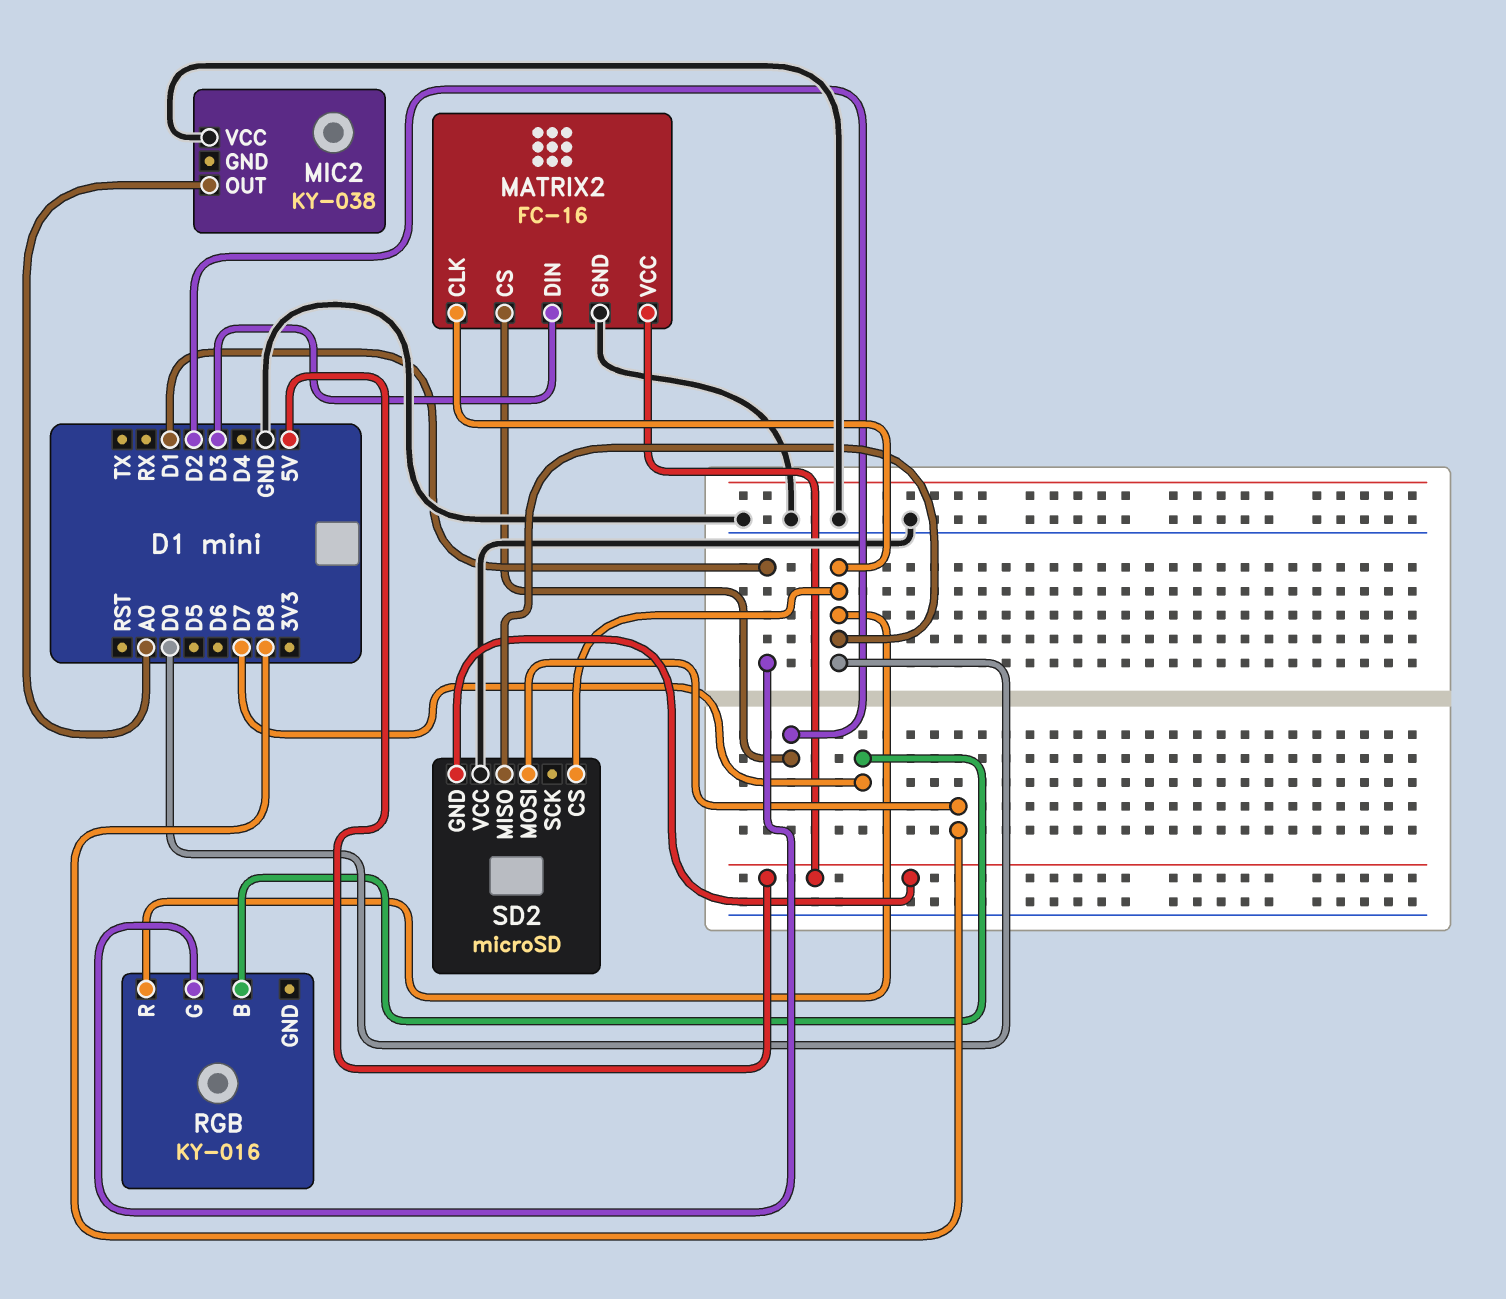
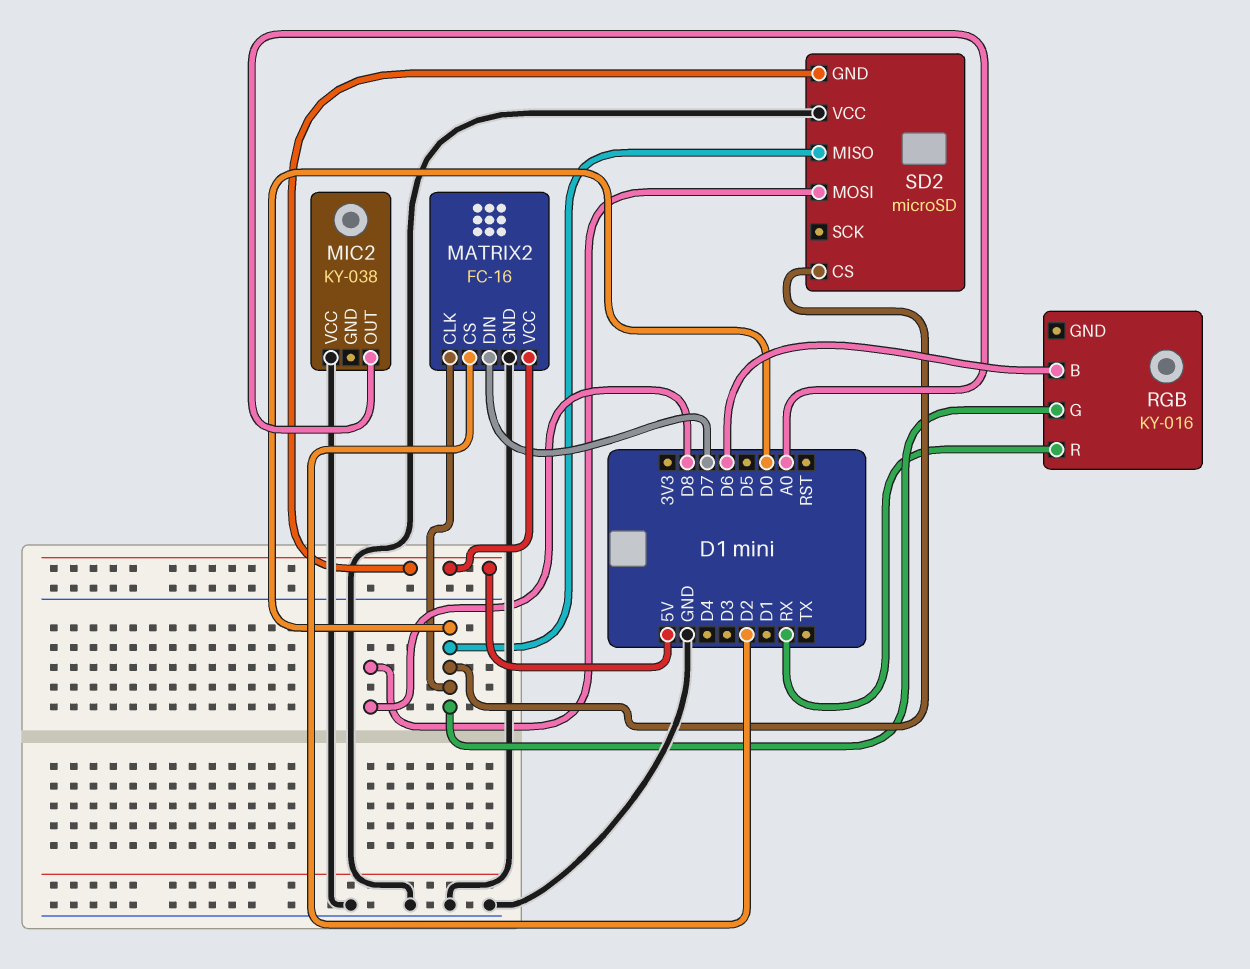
MATRIX2 pin DIN: D3 -> D7
RGB pin B: D7 -> D6
RGB pin G: D1 -> D0
RGB pin R: D0 -> RX

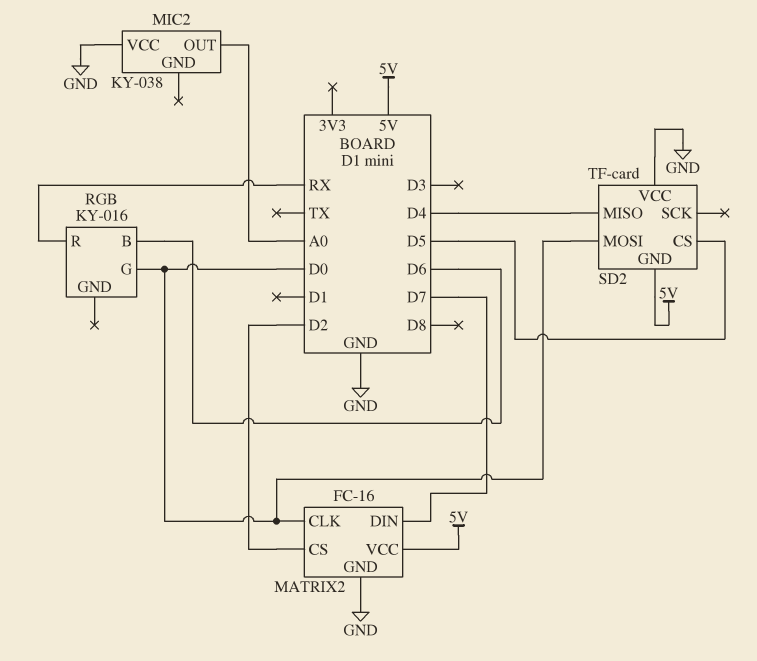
SD2: microSD -> TF-card
SD2 pin CS: D0 -> D5
SD2 pin MISO: D0 -> D4
SD2 pin MOSI: D8 -> D0

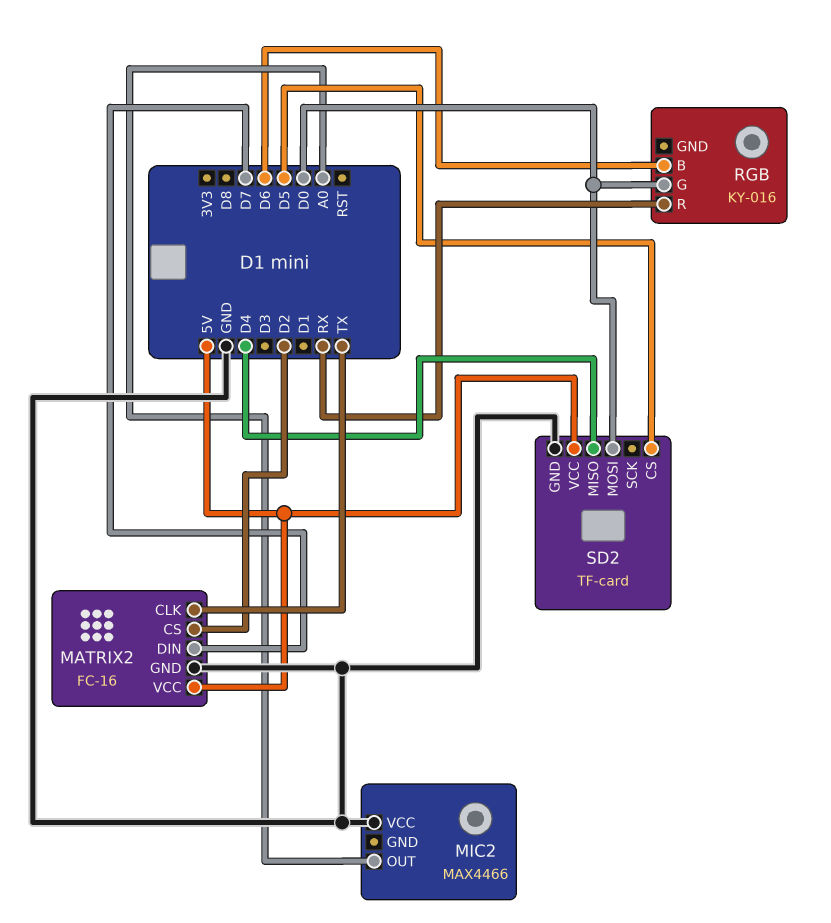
MATRIX2 pin CLK: D0 -> TX
MIC2: KY-038 -> MAX4466
SD2 pin GND: 5V -> GND
SD2 pin VCC: GND -> 5V

